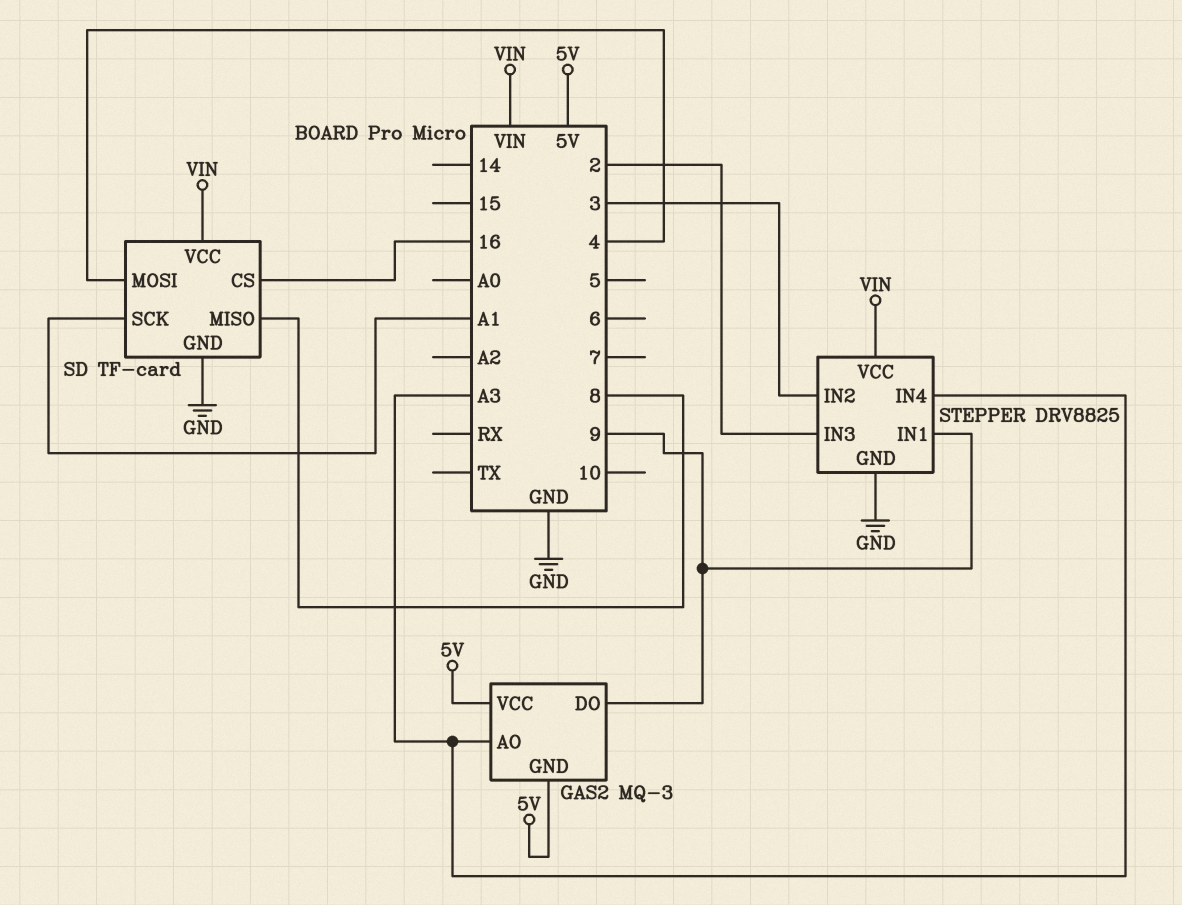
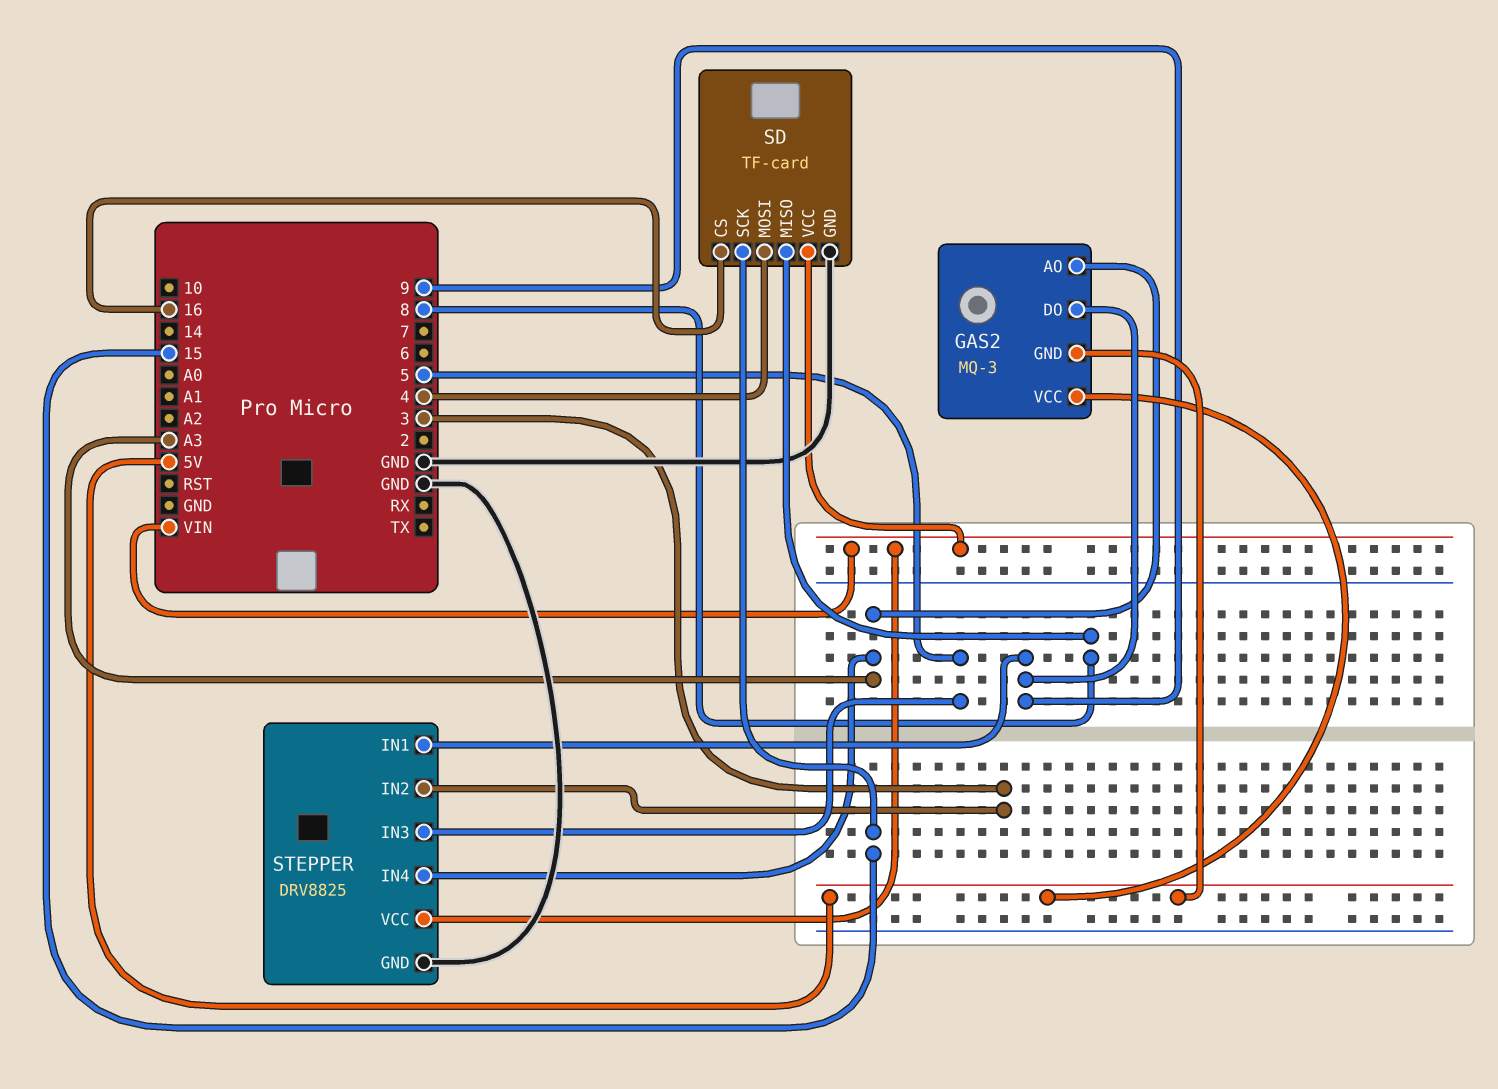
SD pin SCK: A1 -> 15
STEPPER pin IN3: 2 -> 5

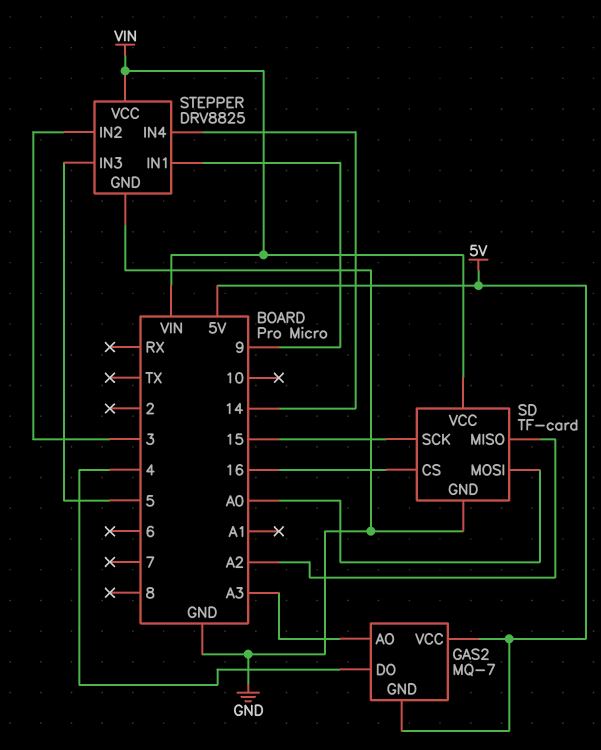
GAS2: MQ-3 -> MQ-7
GAS2 pin DO: 9 -> 4
SD pin MISO: 8 -> A2
SD pin MOSI: 4 -> A0
STEPPER pin IN4: A3 -> 14

